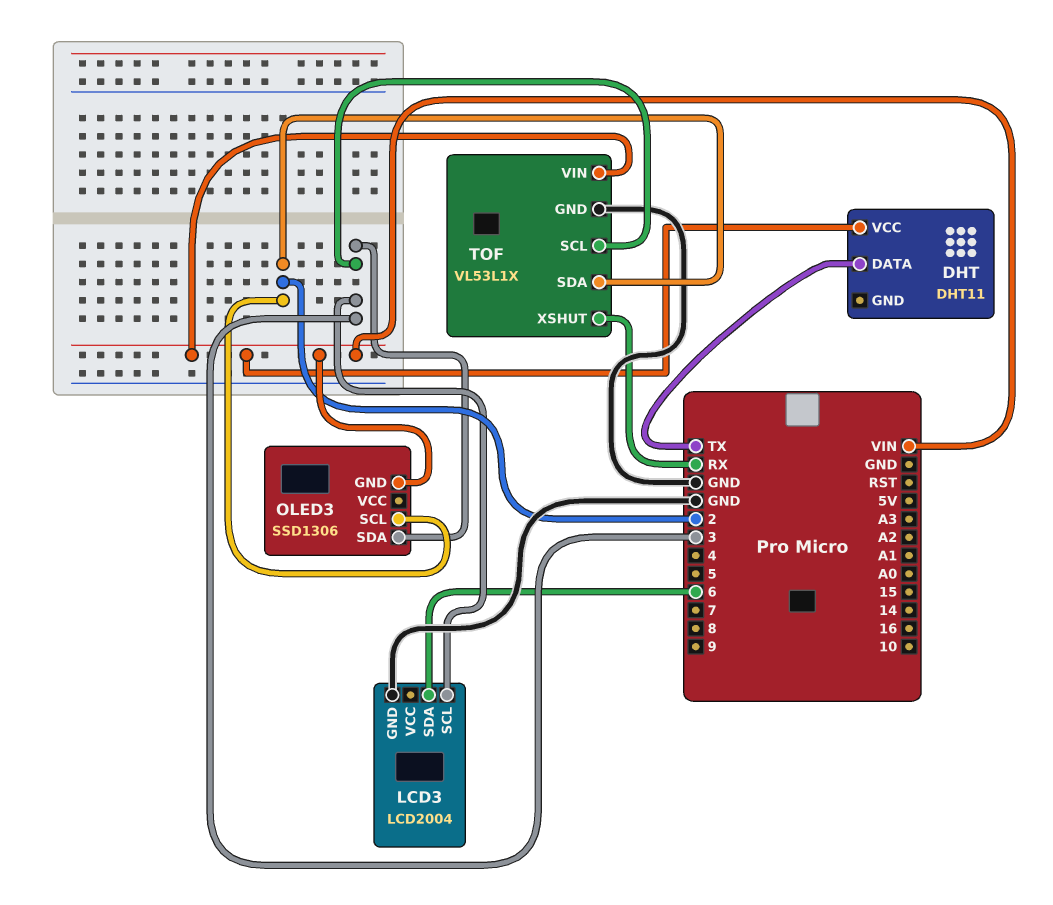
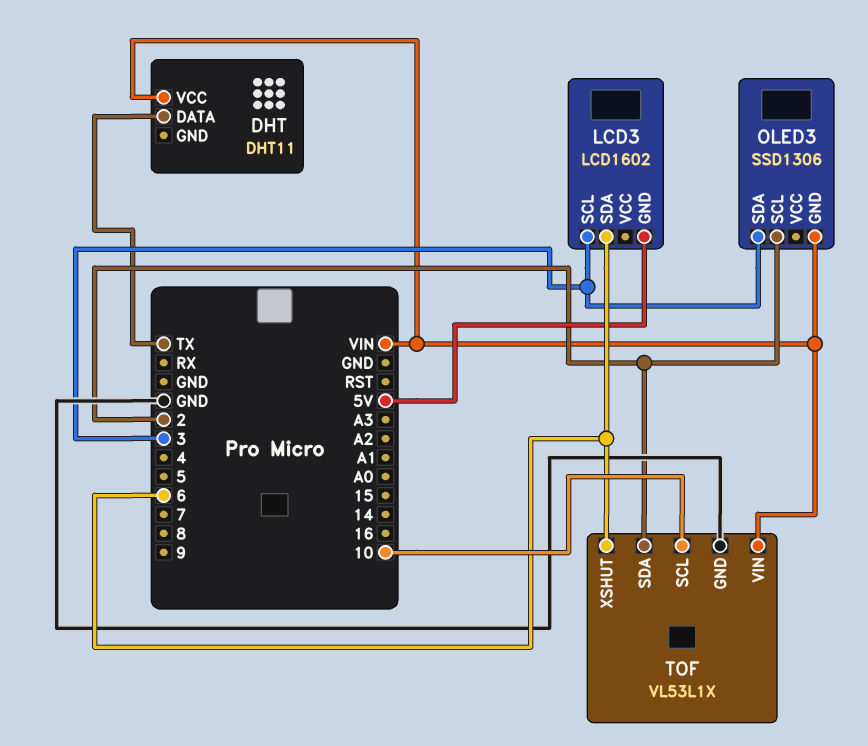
LCD3: LCD2004 -> LCD1602
LCD3 pin GND: GND -> 5V
TOF pin SCL: 3 -> 10
TOF pin XSHUT: RX -> 6

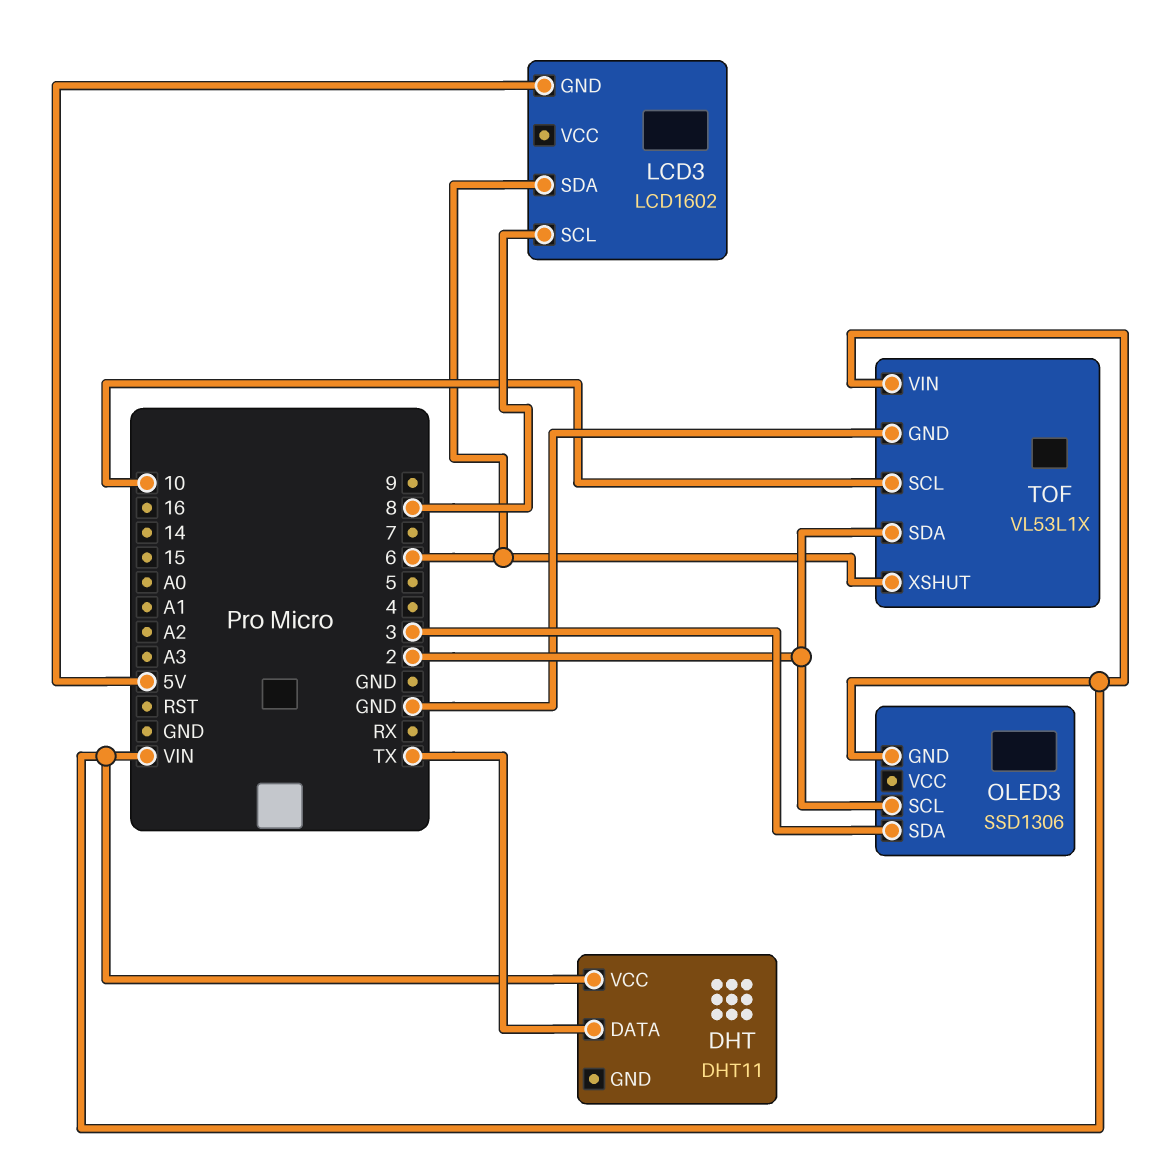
LCD3 pin SCL: 3 -> 8

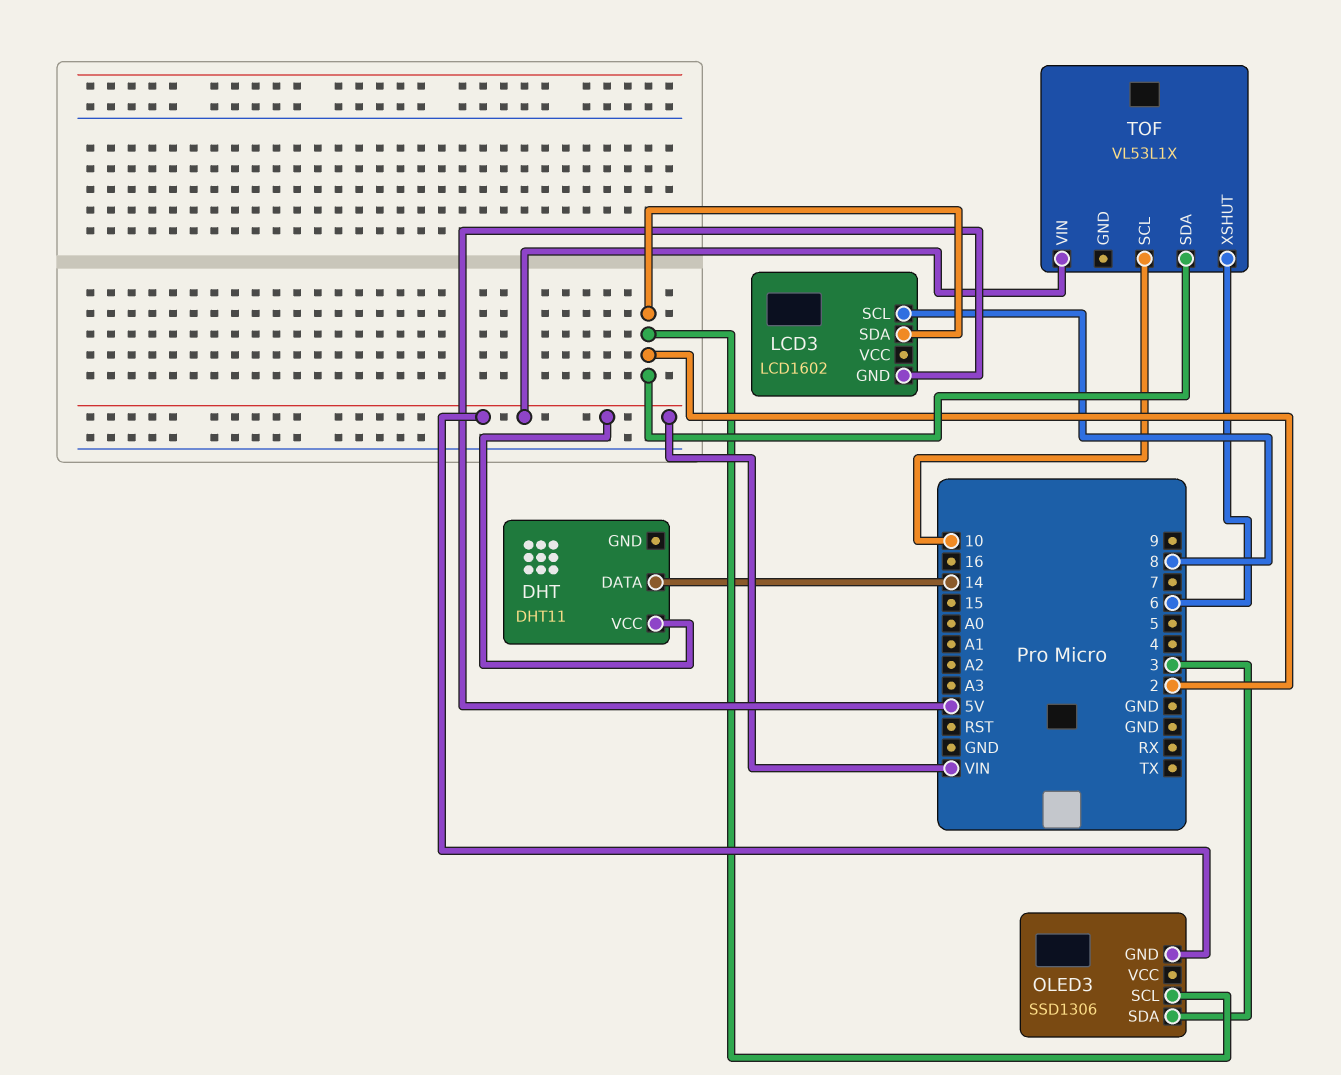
DHT pin DATA: TX -> 14
LCD3 pin SDA: 6 -> 2
TOF pin GND: GND -> none

